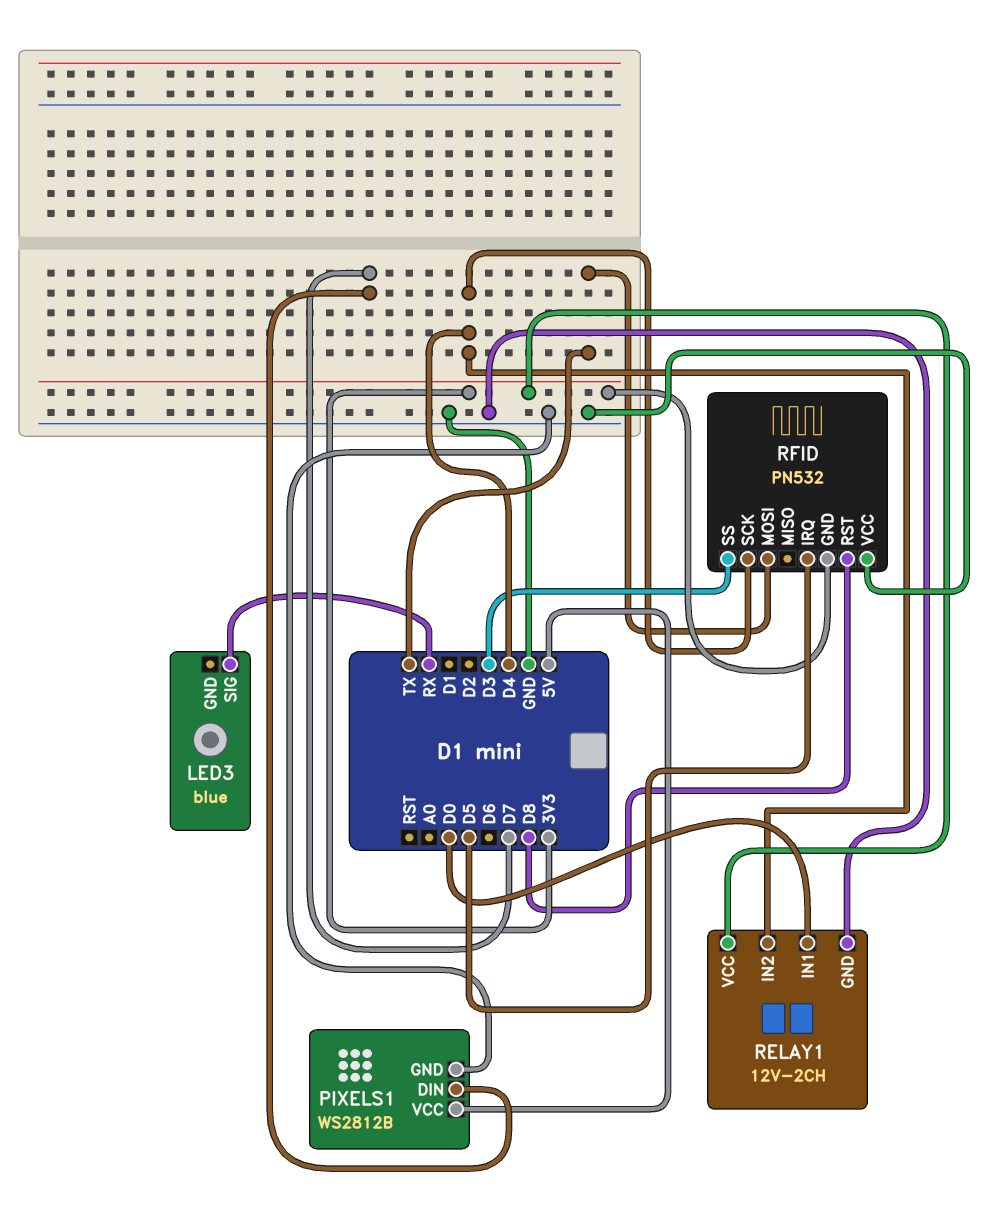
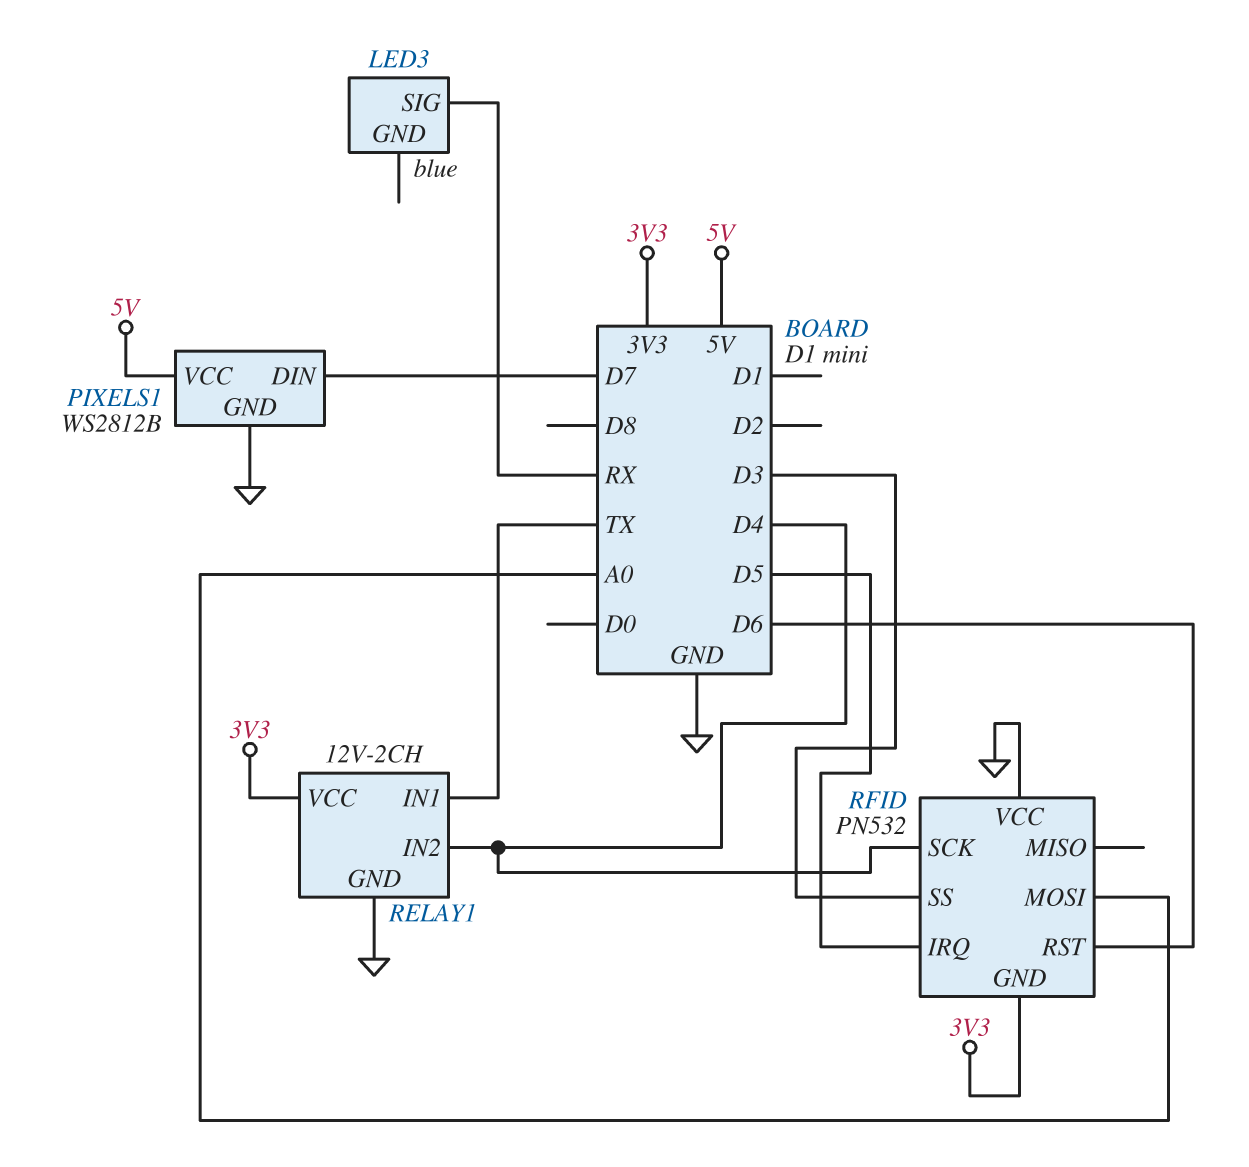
RELAY1 pin IN1: D0 -> TX
RFID pin MOSI: TX -> A0
RFID pin RST: D8 -> D6

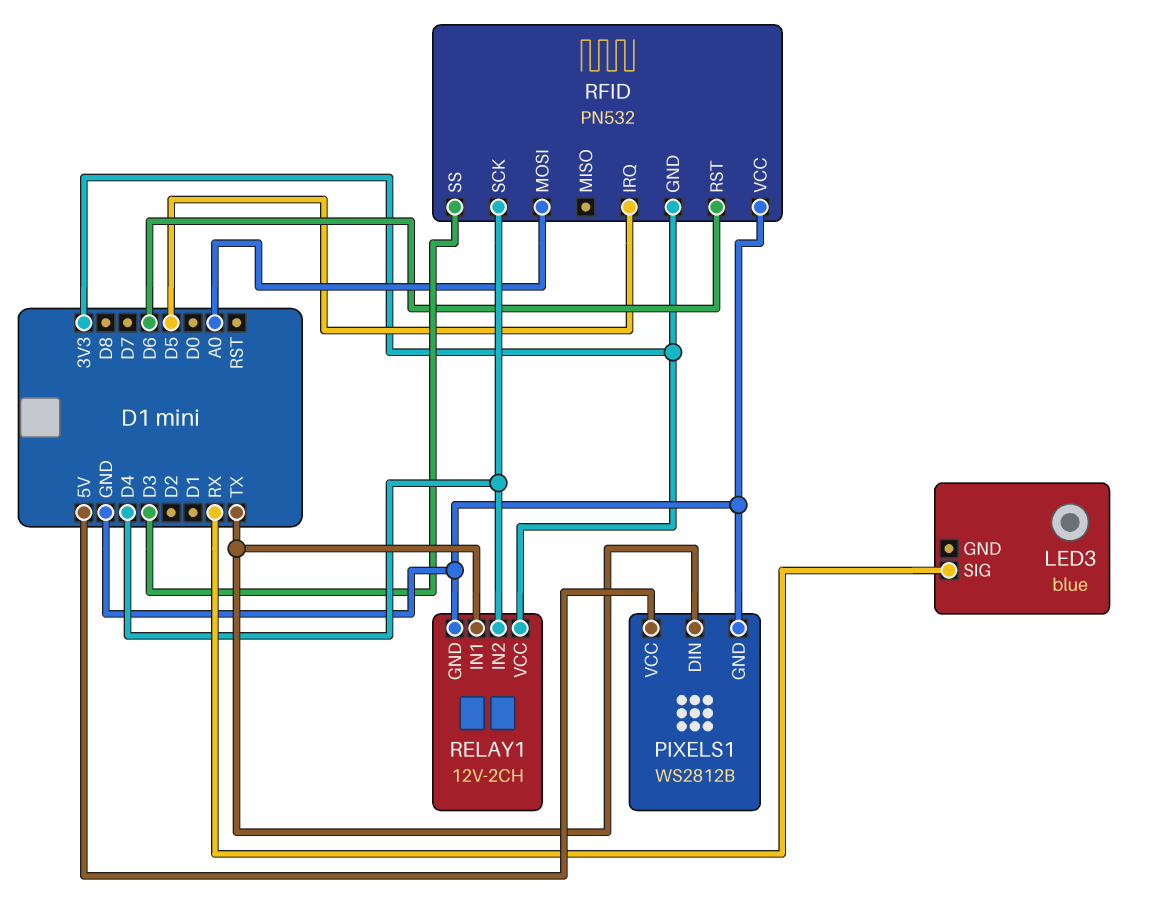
PIXELS1 pin DIN: D7 -> TX

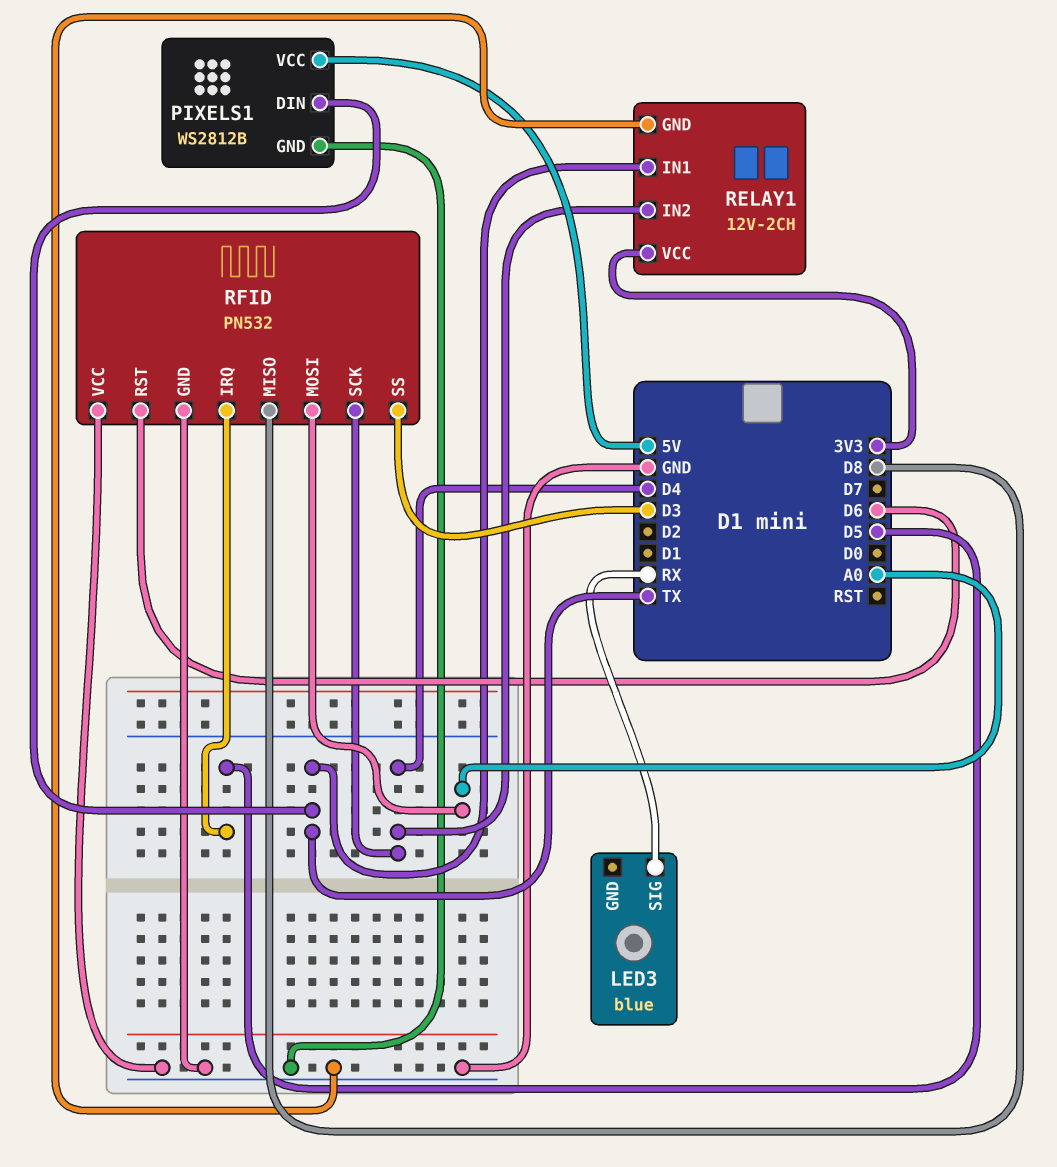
RFID pin GND: 3V3 -> GND
RFID pin MISO: none -> D8

